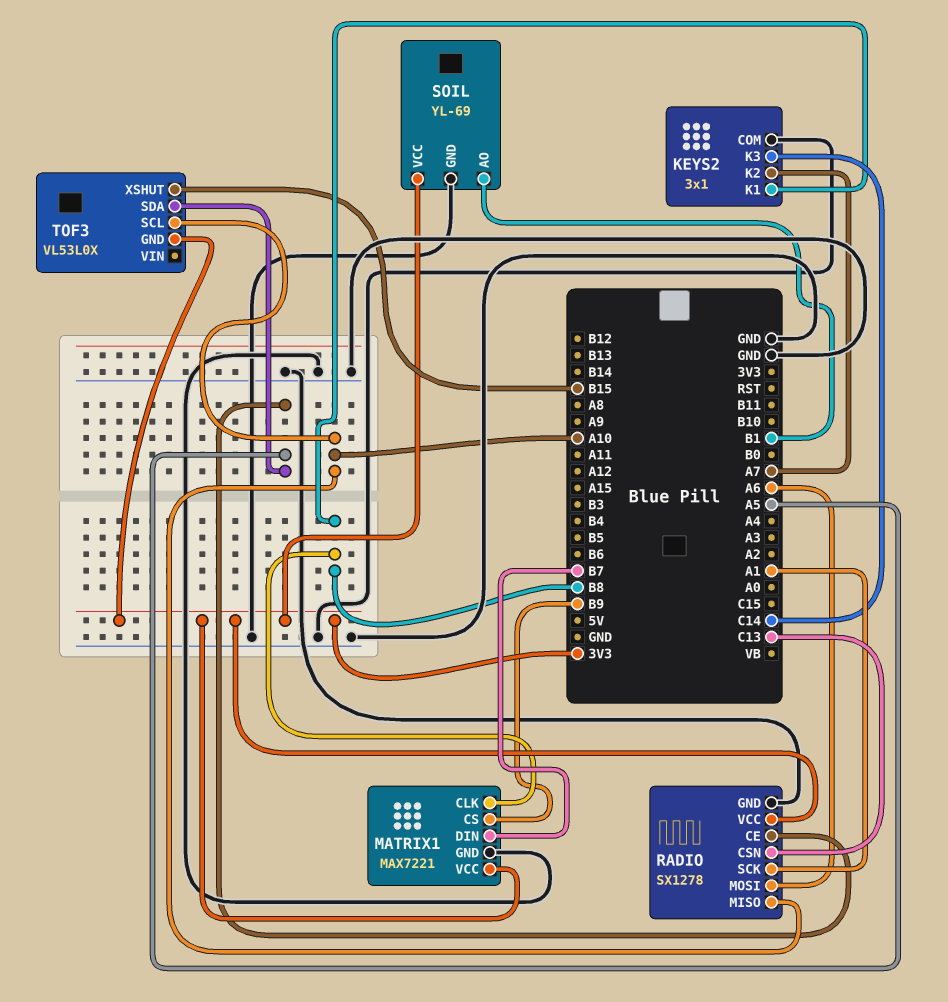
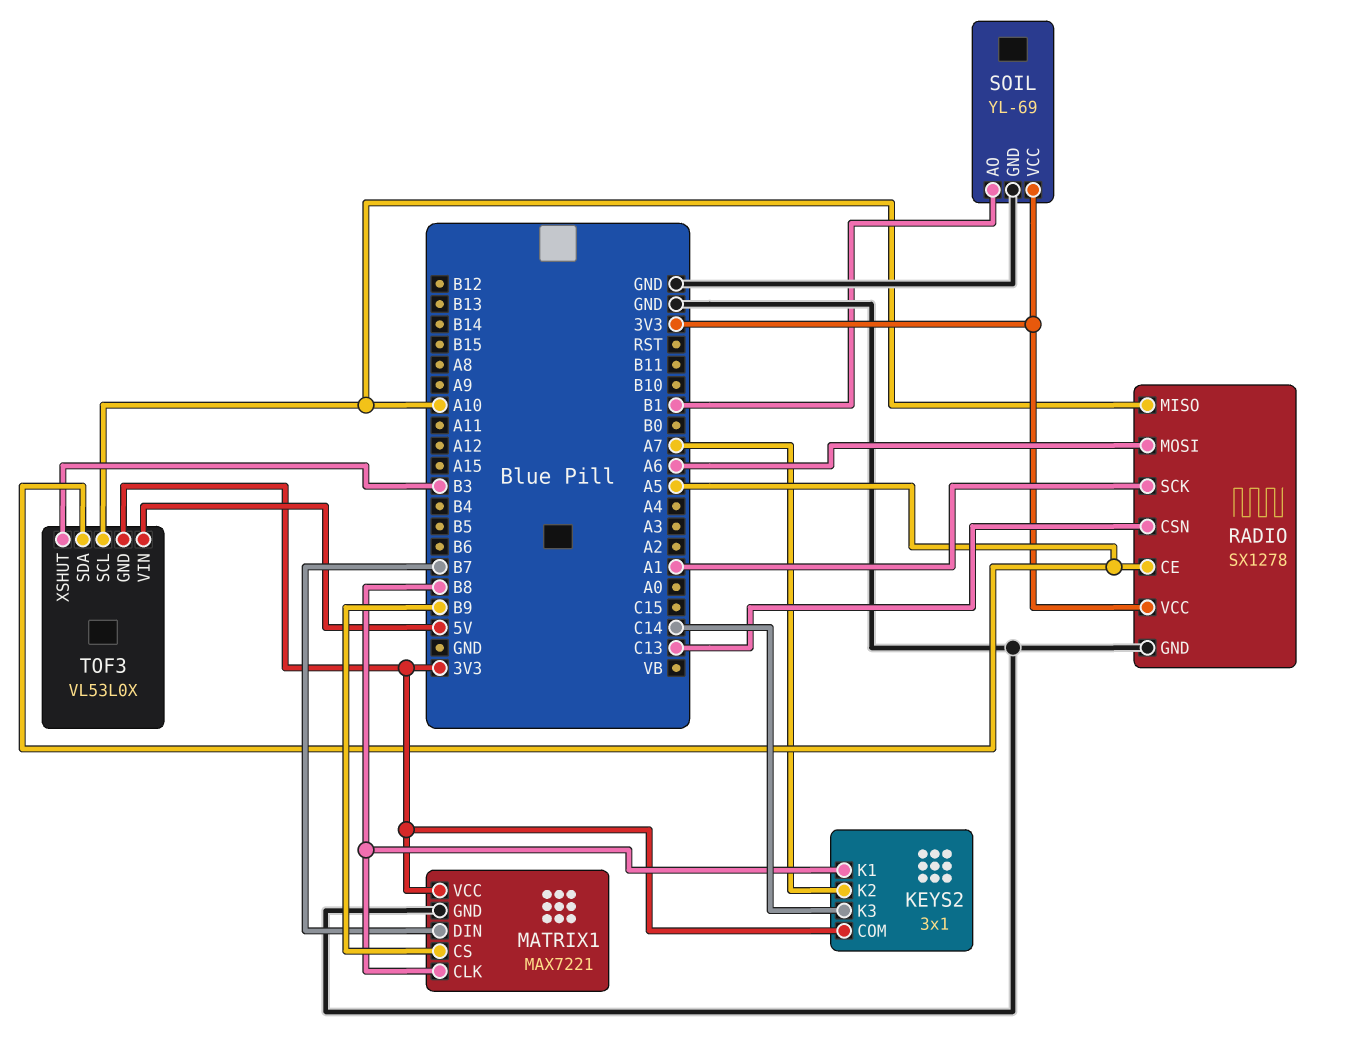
KEYS2 pin COM: GND -> 3V3
TOF3 pin VIN: none -> 5V
TOF3 pin XSHUT: B15 -> B3

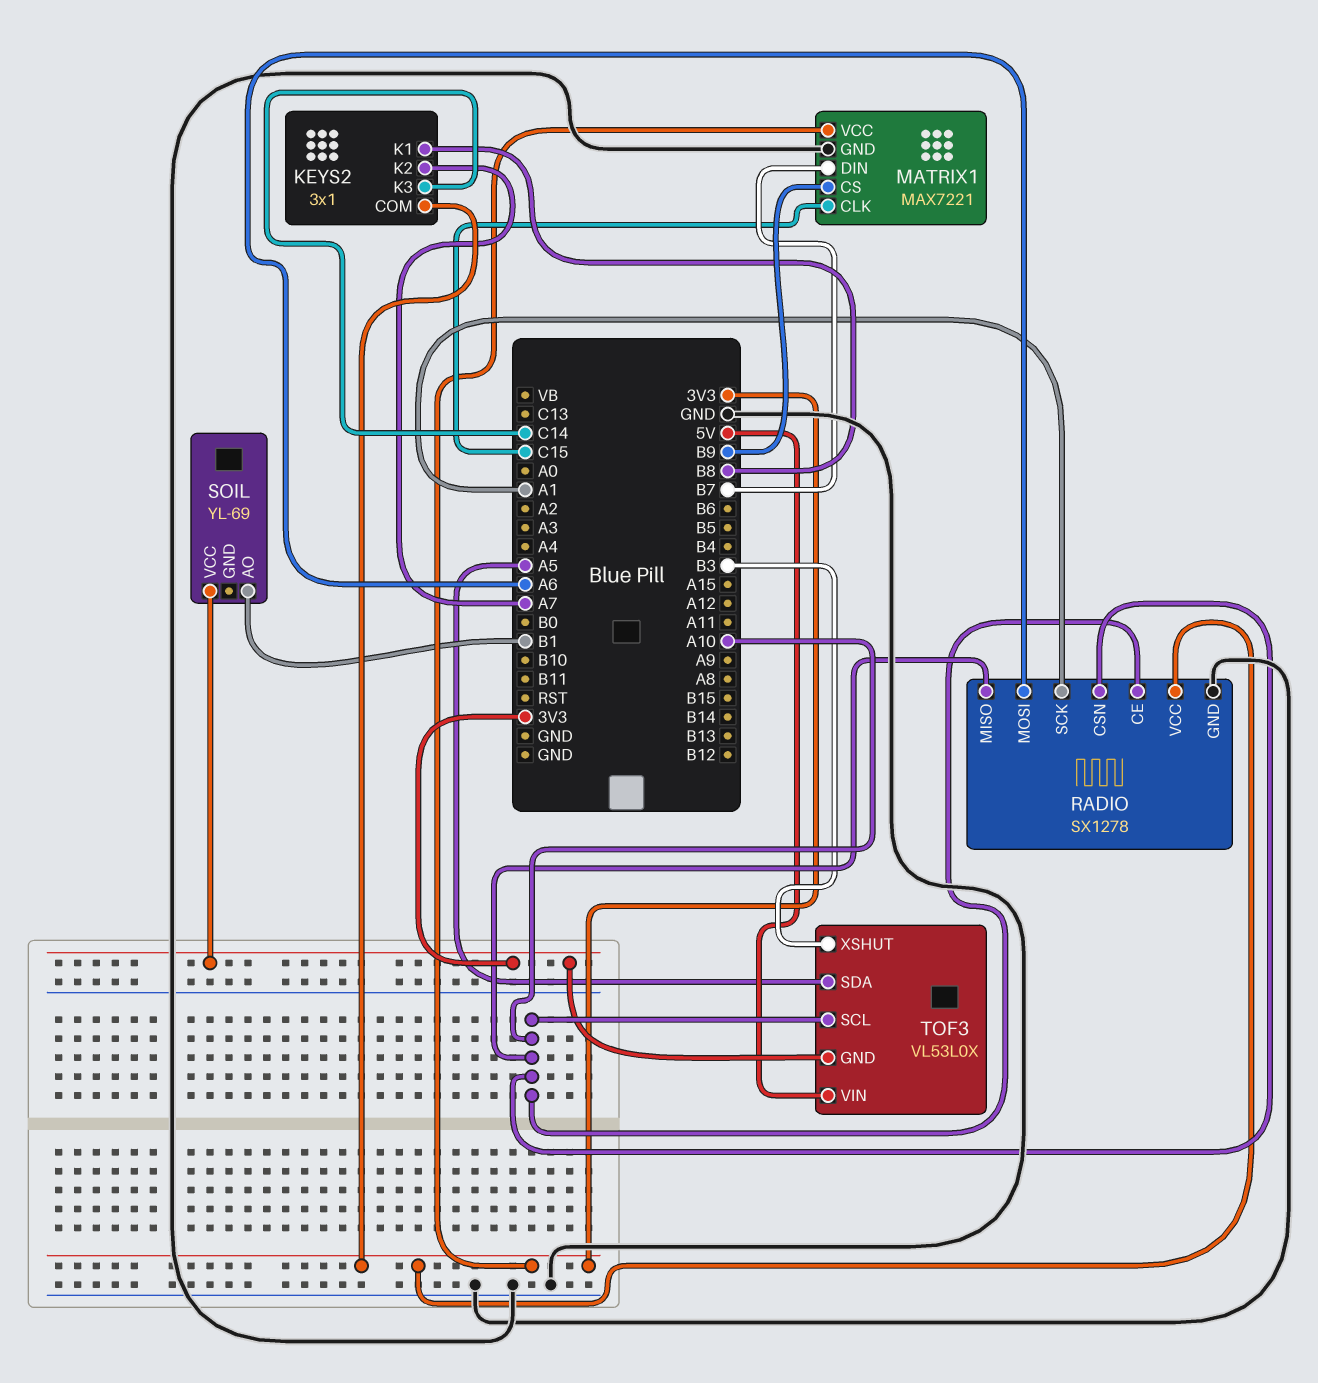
MATRIX1 pin CLK: B8 -> C15
RADIO pin CE: A5 -> A10
RADIO pin CSN: C13 -> A10
SOIL pin GND: GND -> none

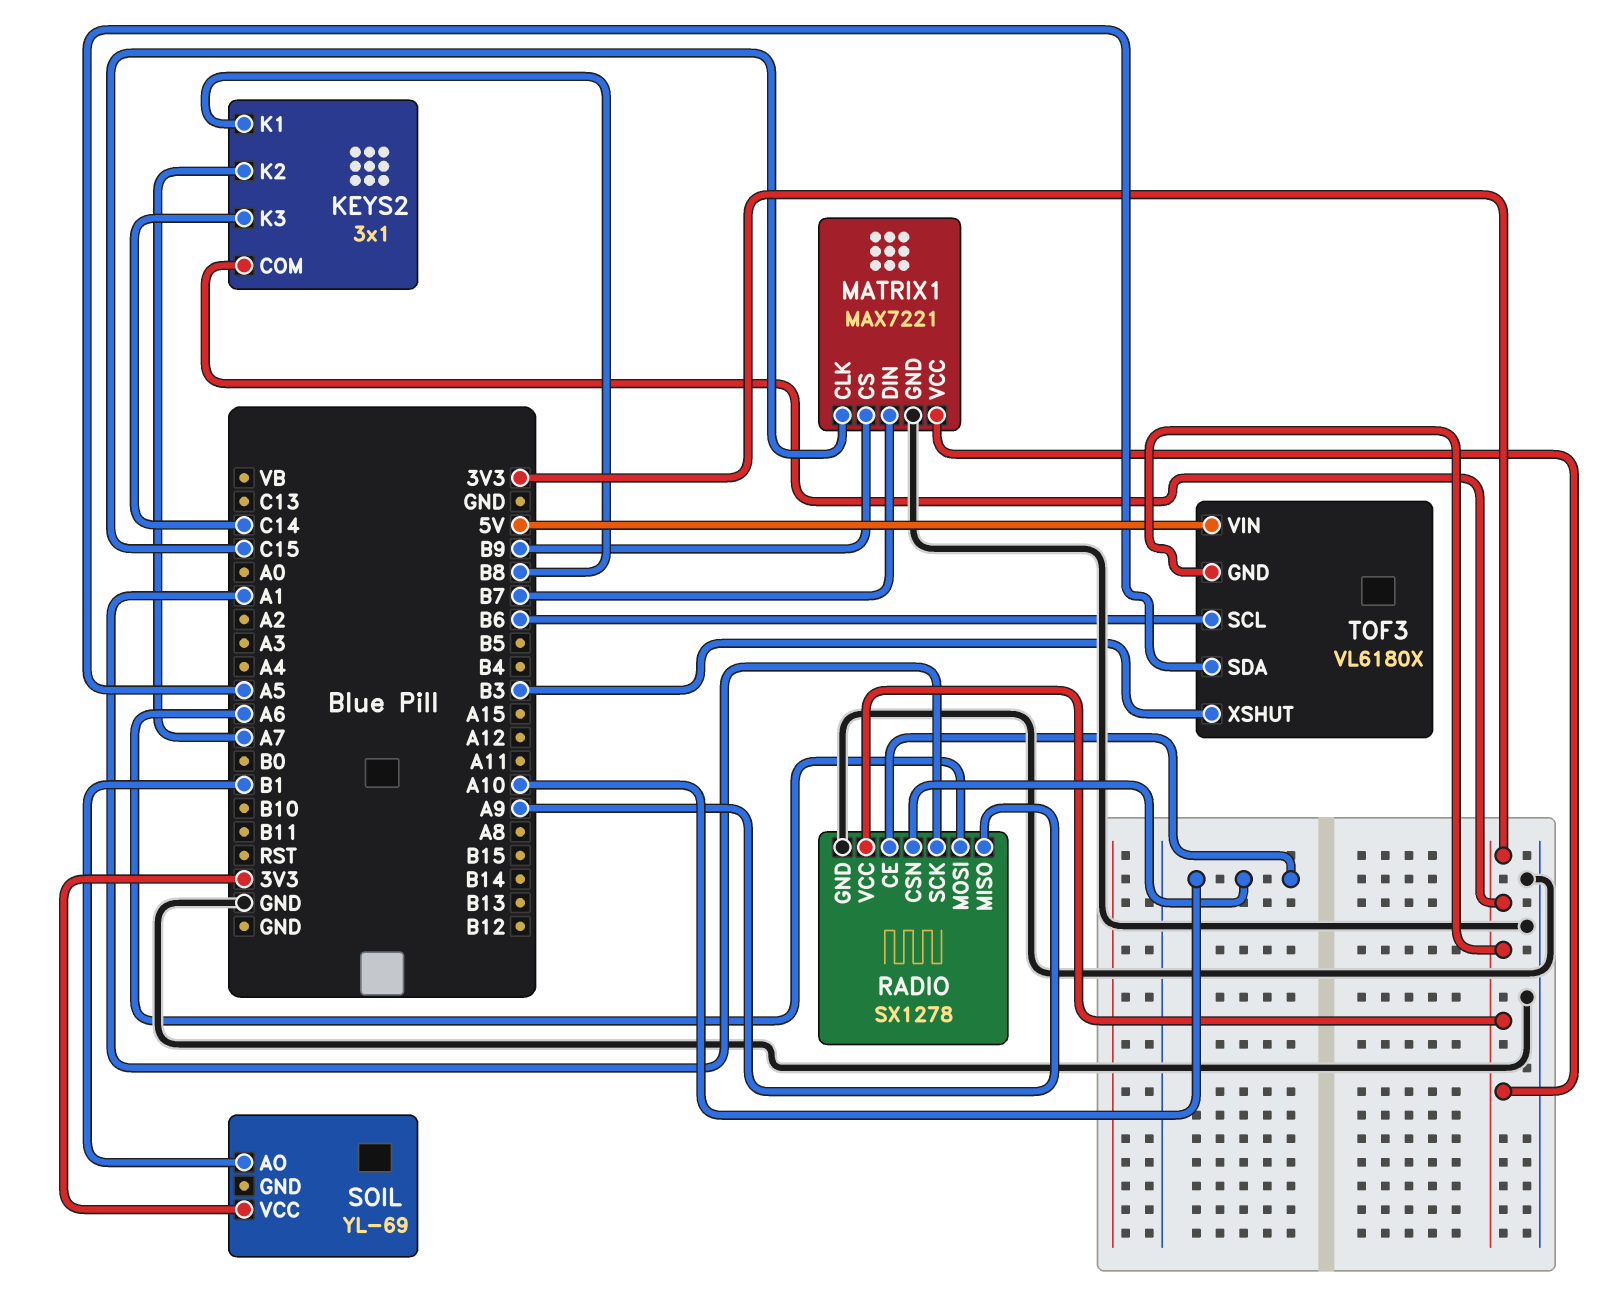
RADIO pin MISO: A10 -> A9
TOF3: VL53L0X -> VL6180X
TOF3 pin SCL: A10 -> B6

